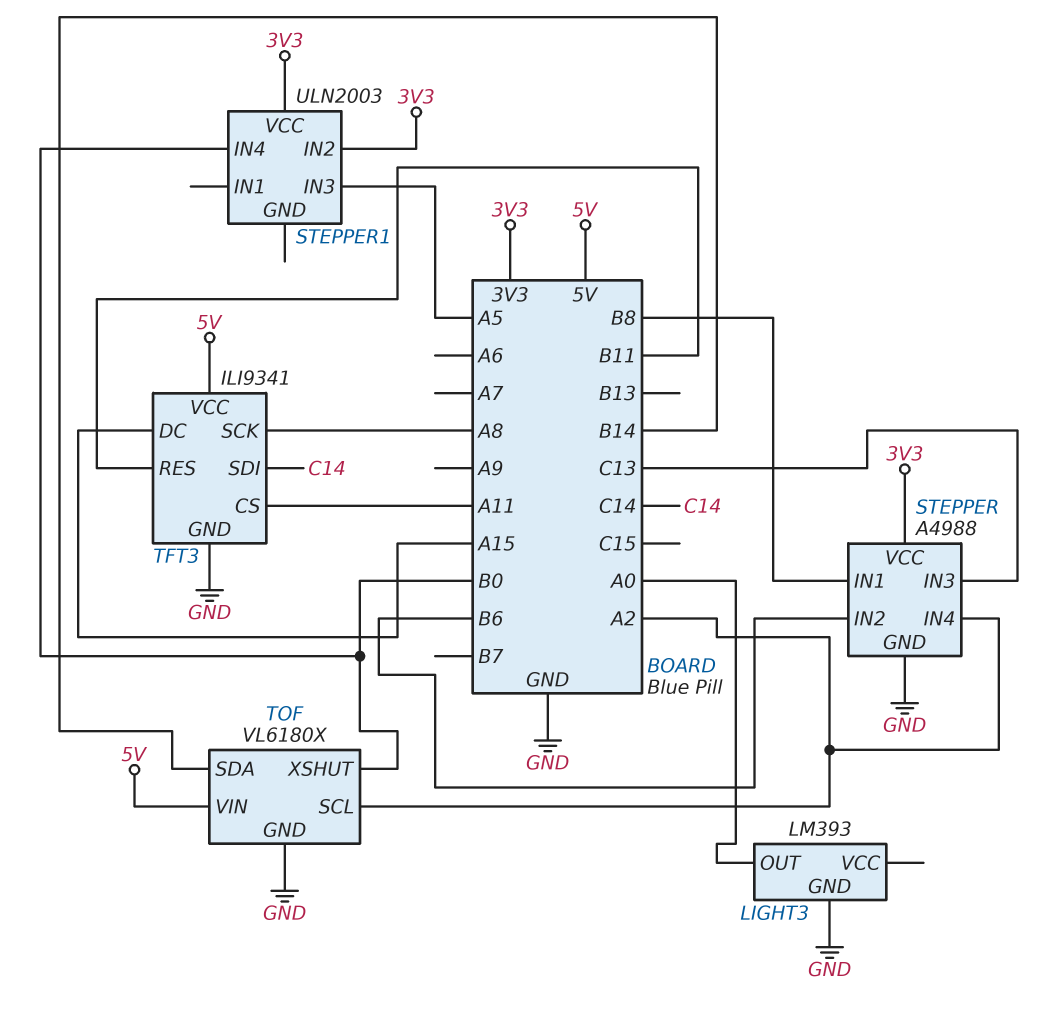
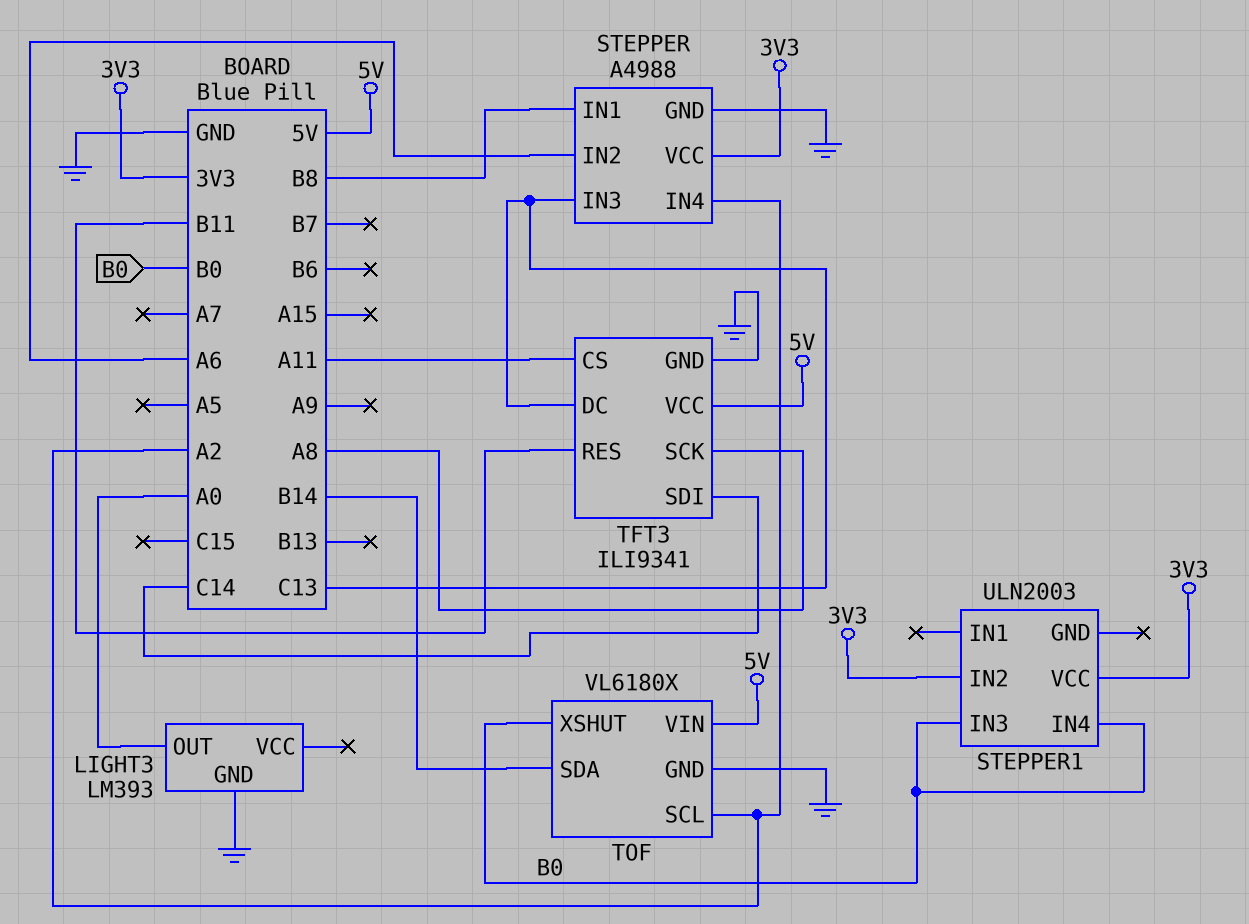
STEPPER pin IN2: B6 -> A6
STEPPER1 pin IN3: A5 -> B0
TFT3 pin DC: A15 -> C13

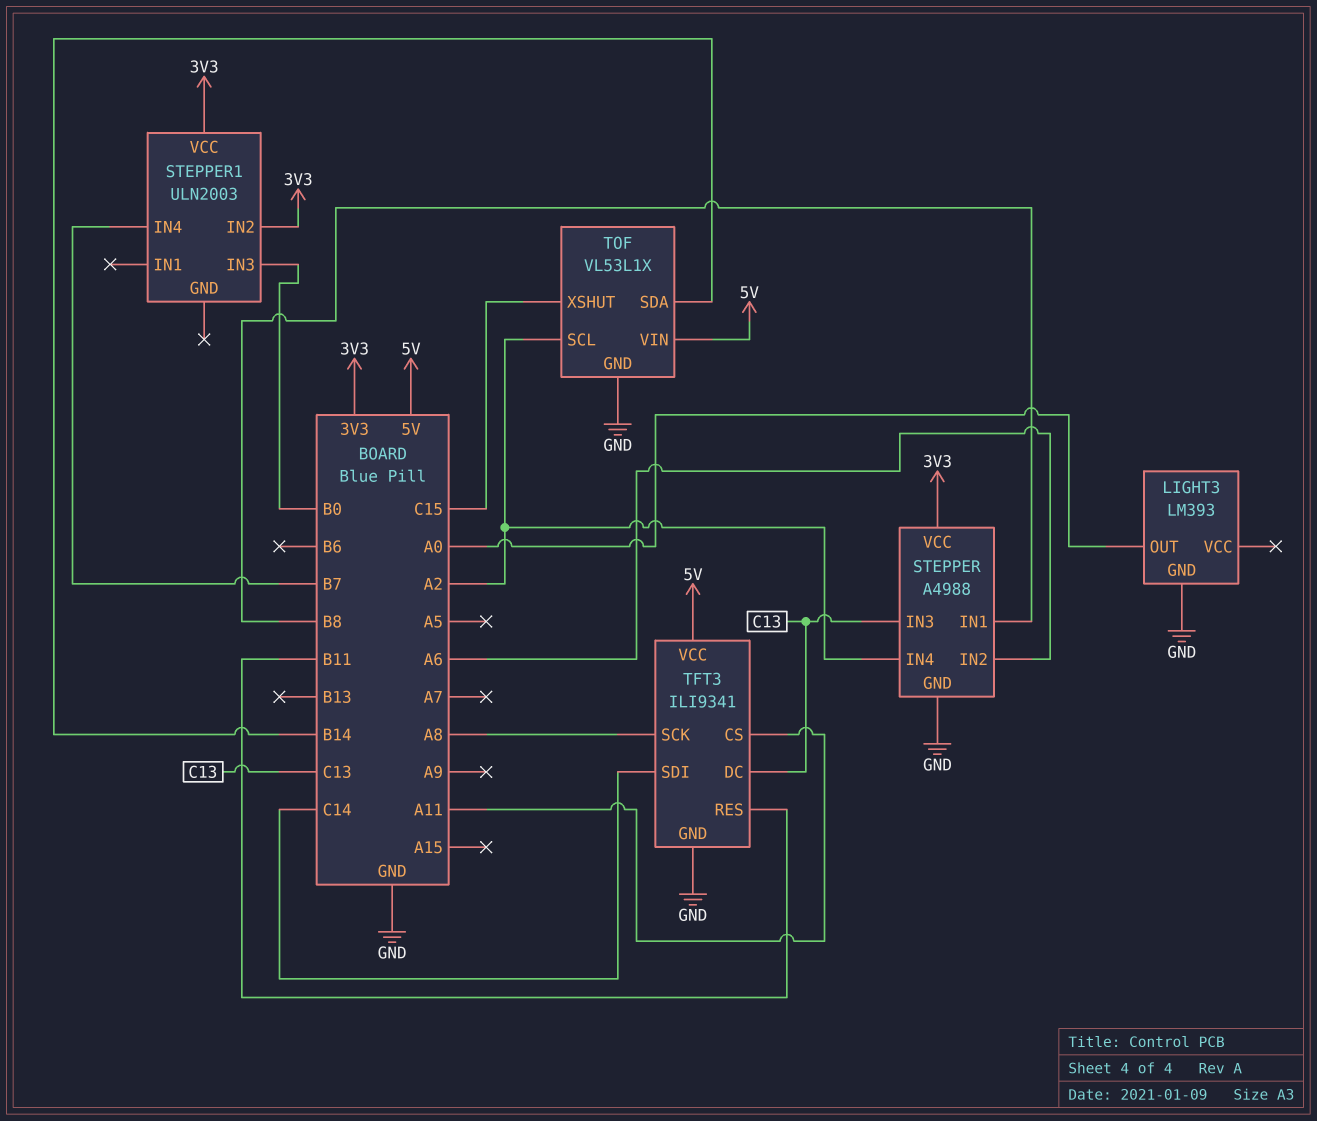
STEPPER1 pin IN4: B0 -> B7
TOF: VL6180X -> VL53L1X
TOF pin XSHUT: B0 -> C15

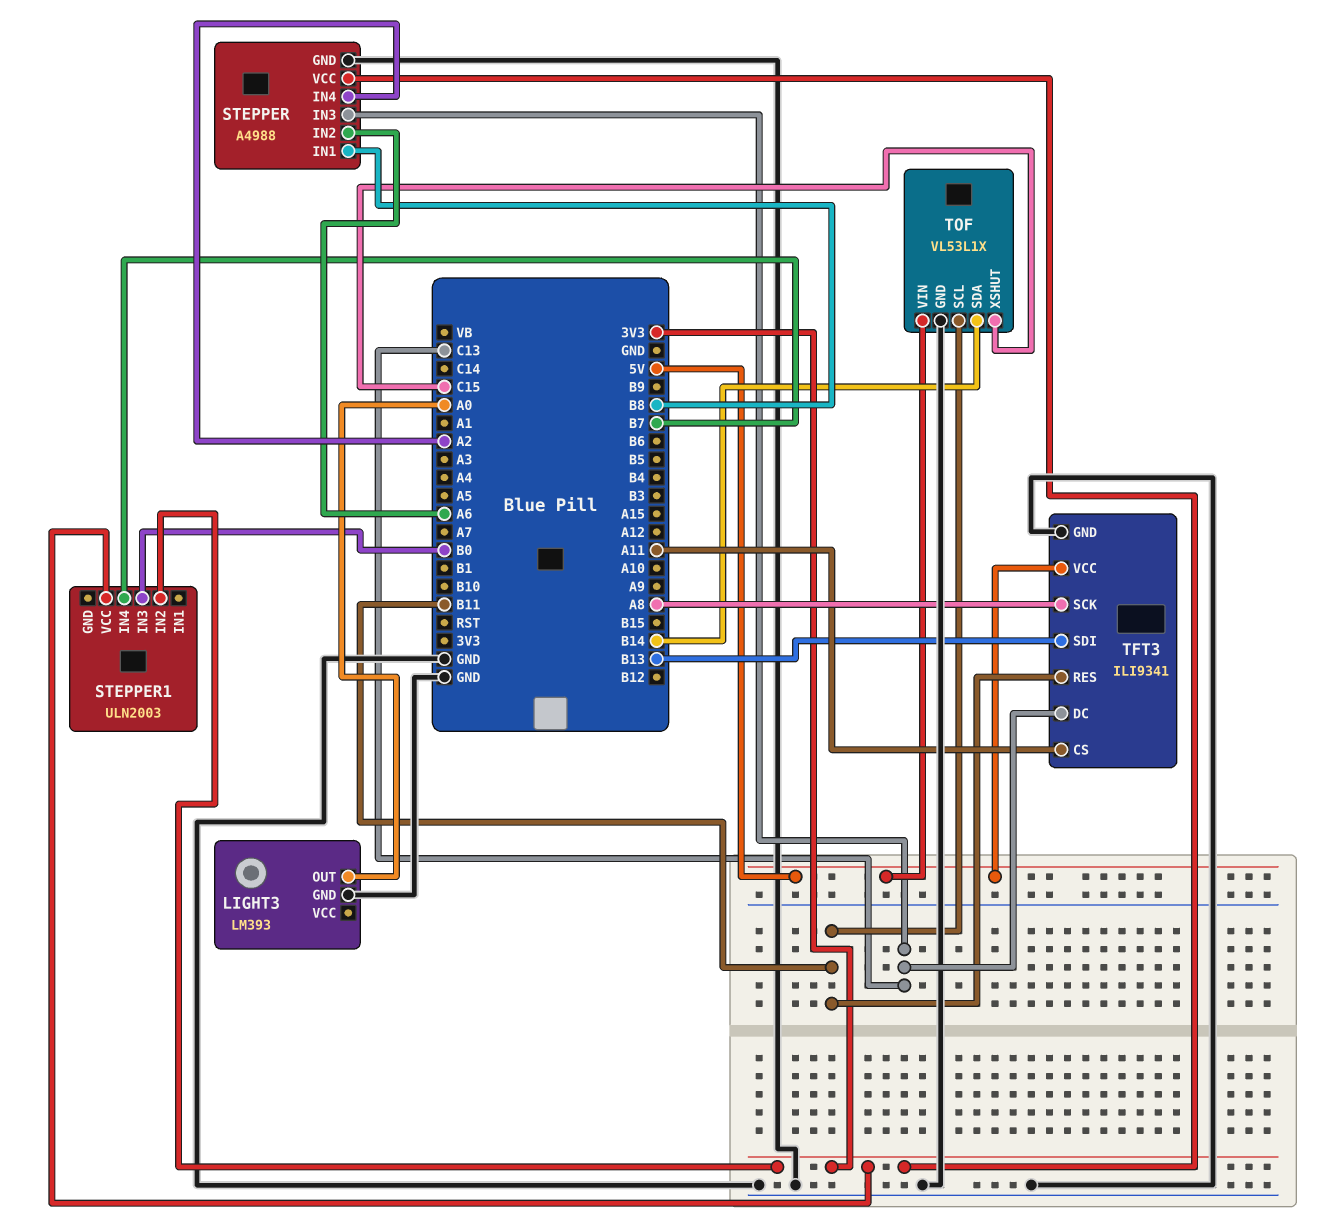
TFT3 pin SDI: C14 -> B13
TOF pin SCL: A2 -> B11

